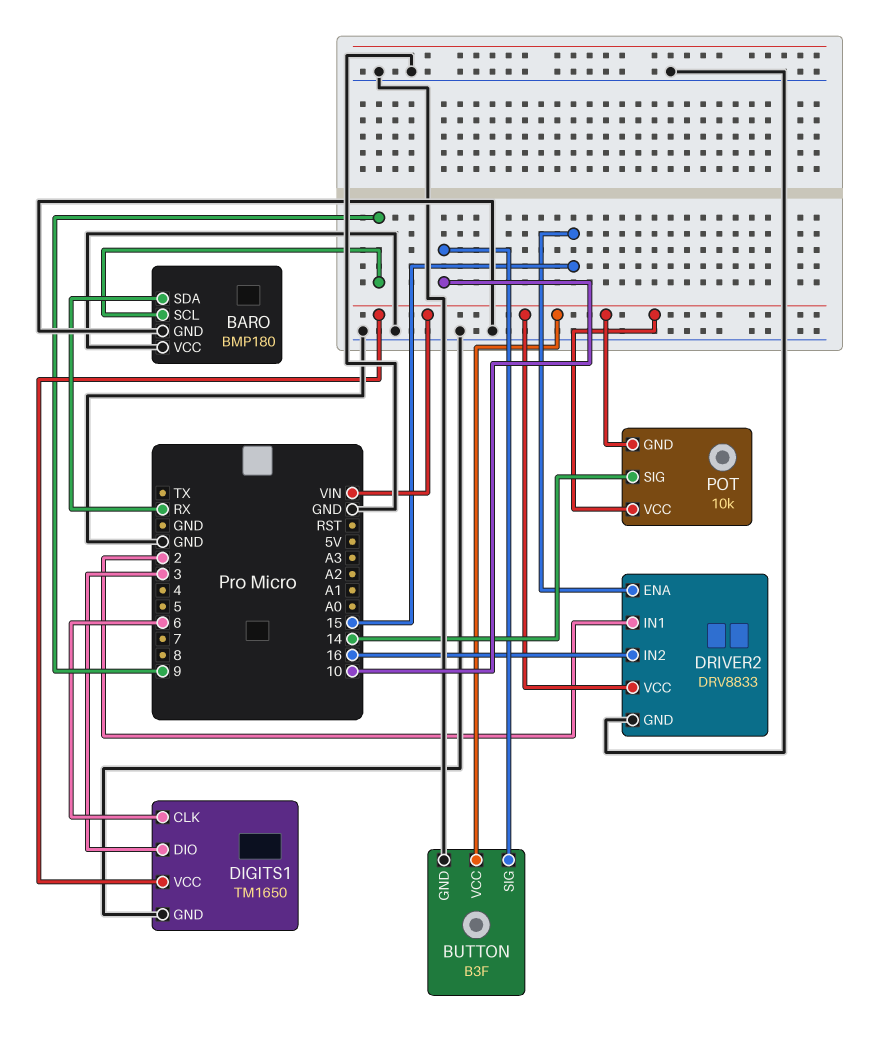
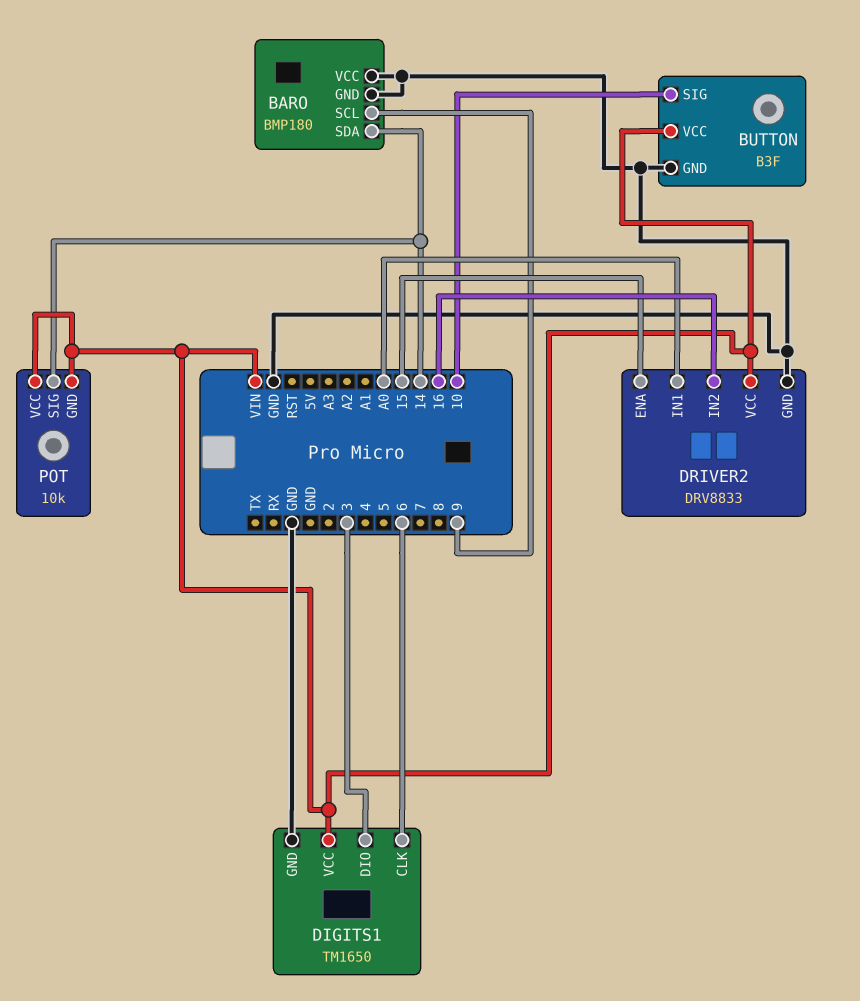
BARO pin SDA: RX -> 14
DRIVER2 pin IN1: 2 -> A0

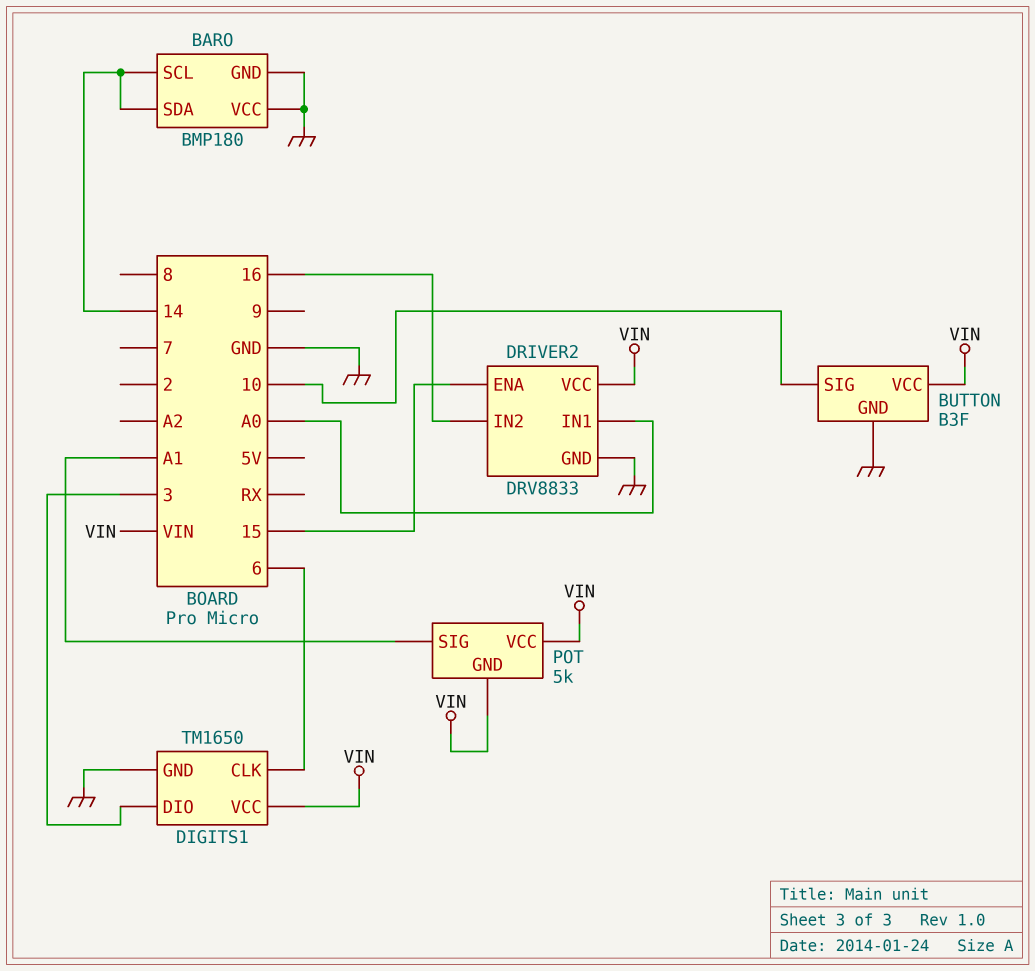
BARO pin SCL: 9 -> 14
POT: 10k -> 5k
POT pin SIG: 14 -> A1

